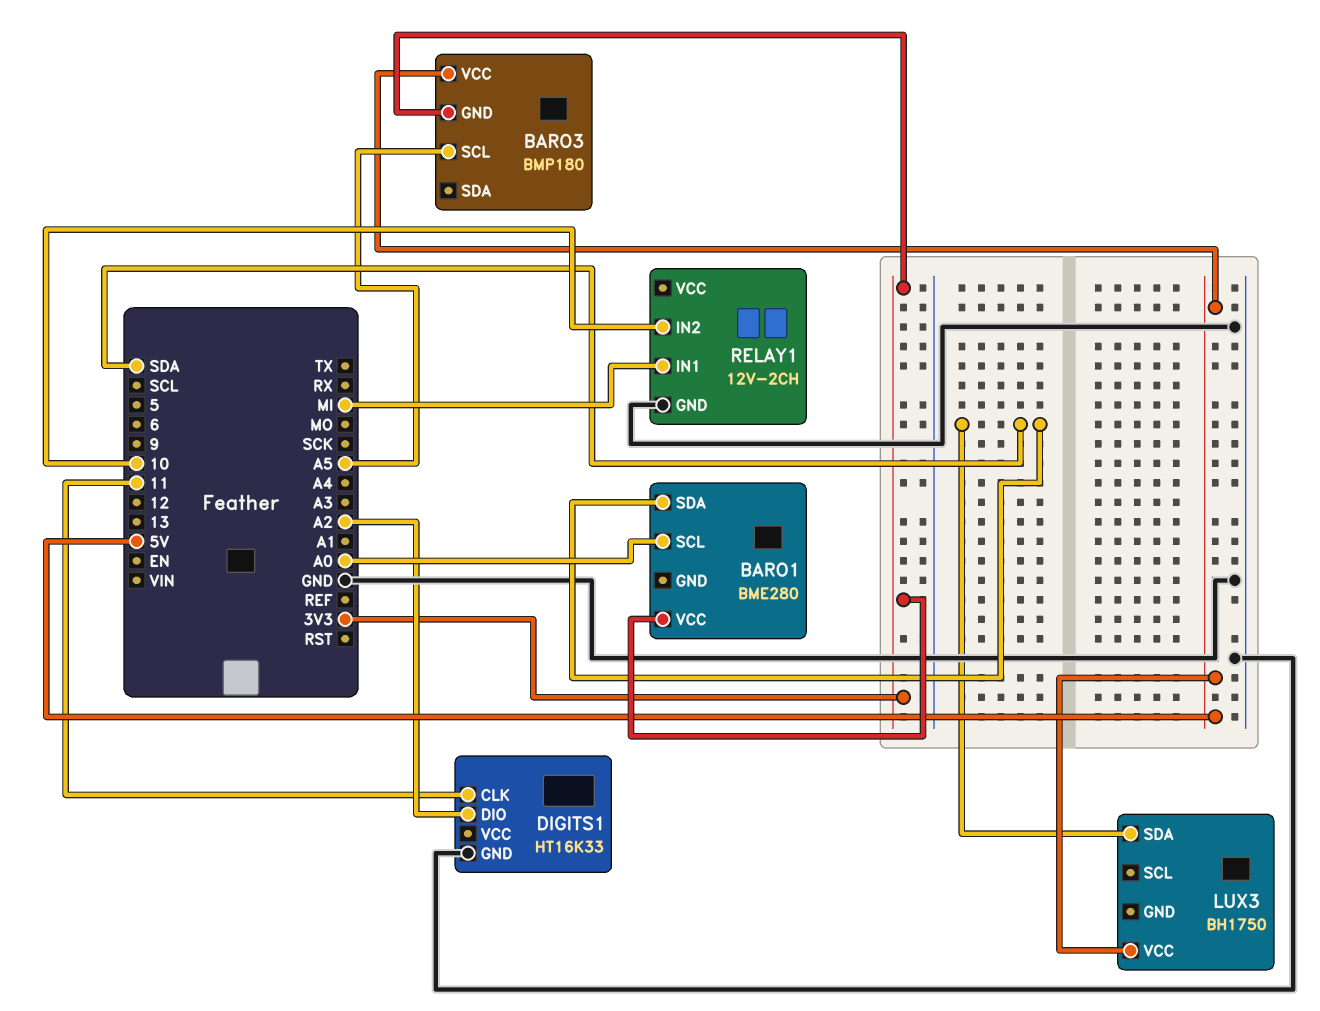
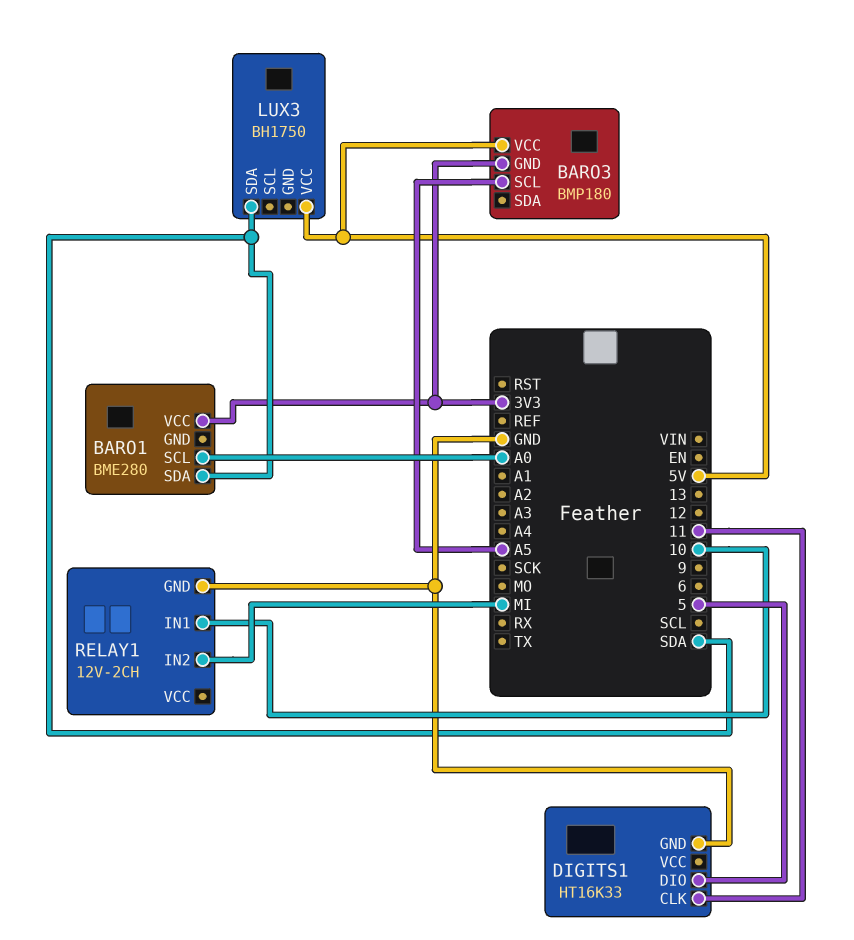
DIGITS1 pin DIO: A2 -> 5
RELAY1 pin IN1: MI -> 10
RELAY1 pin IN2: 10 -> MI

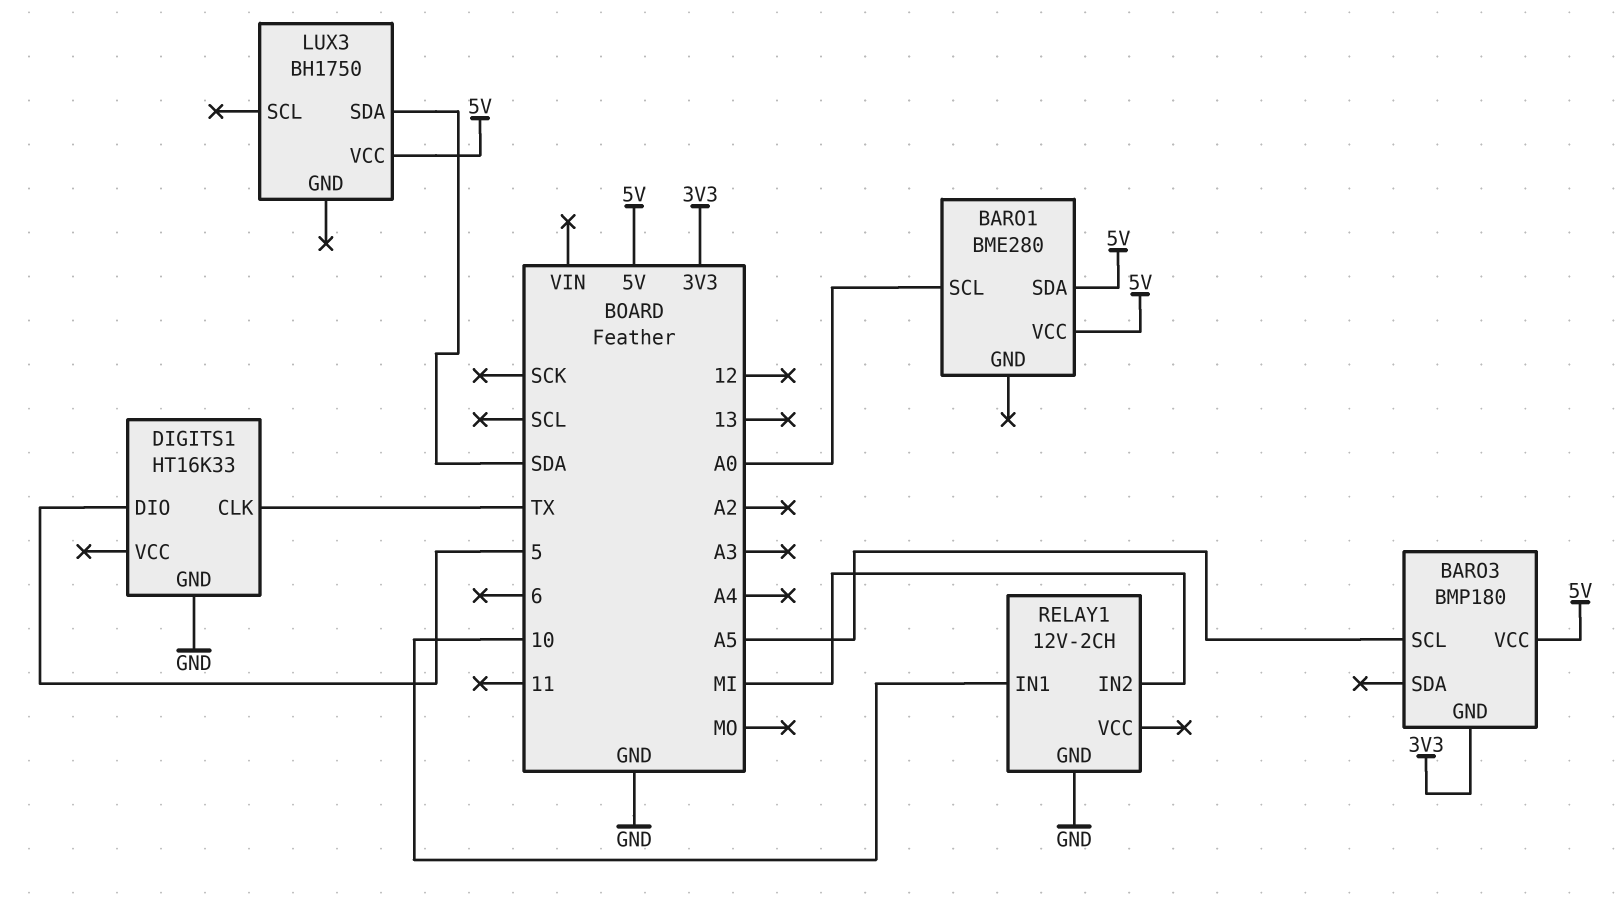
BARO1 pin SDA: SDA -> 5V
BARO1 pin VCC: 3V3 -> 5V
DIGITS1 pin CLK: 11 -> TX

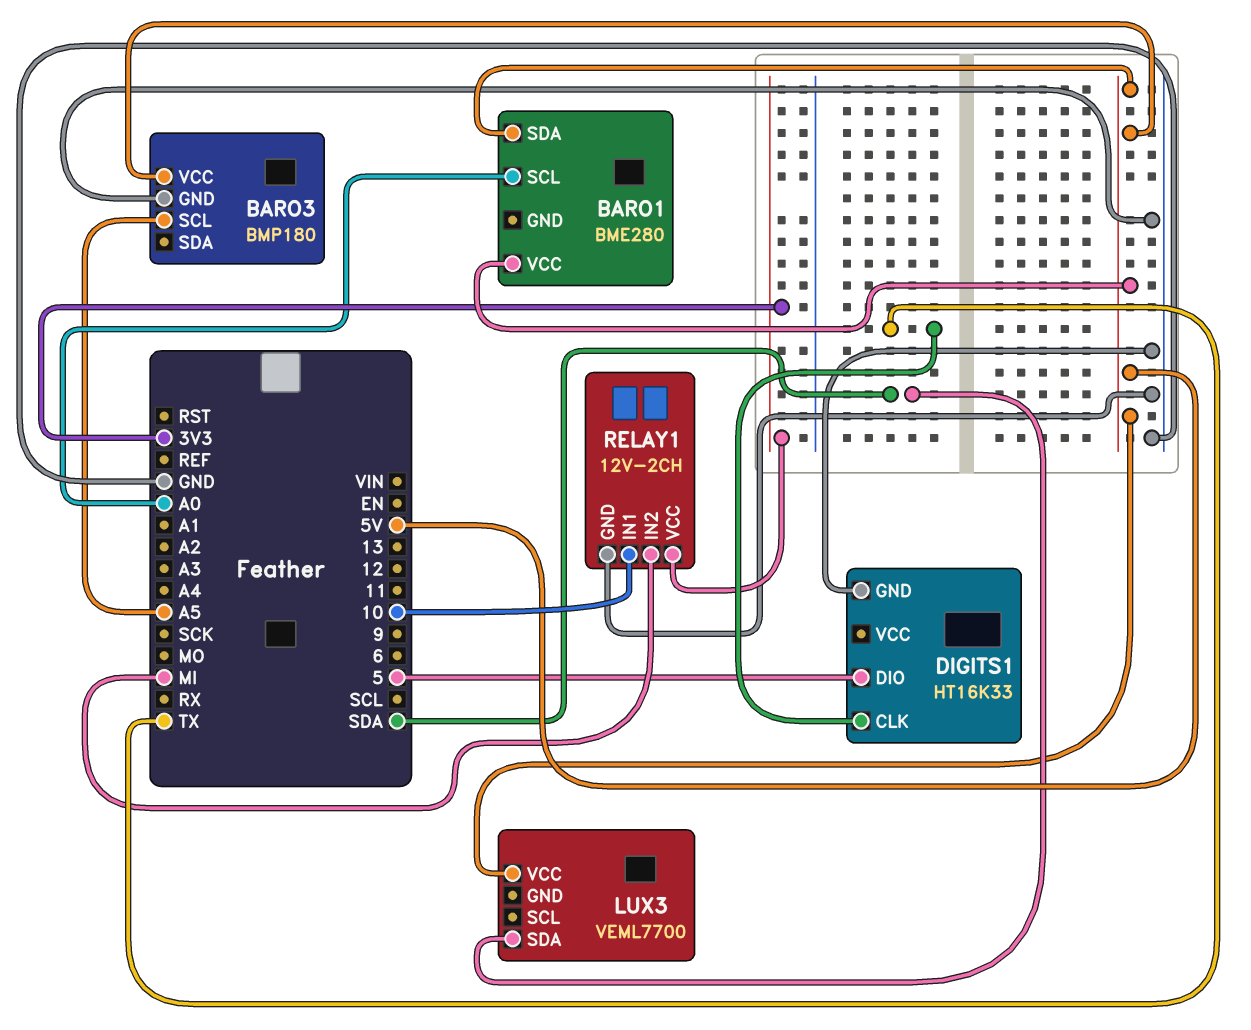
BARO3 pin GND: 3V3 -> GND
LUX3: BH1750 -> VEML7700
RELAY1 pin VCC: none -> 3V3

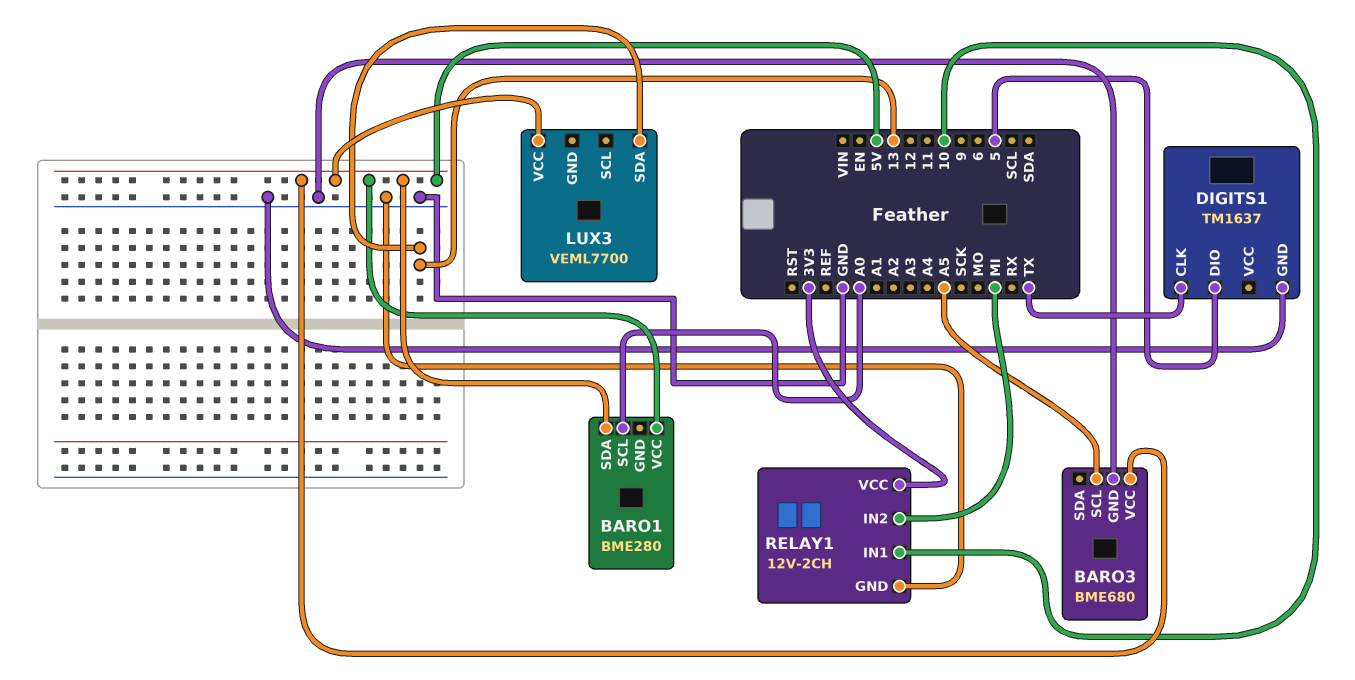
BARO3: BMP180 -> BME680
DIGITS1: HT16K33 -> TM1637
LUX3 pin SDA: SDA -> 13

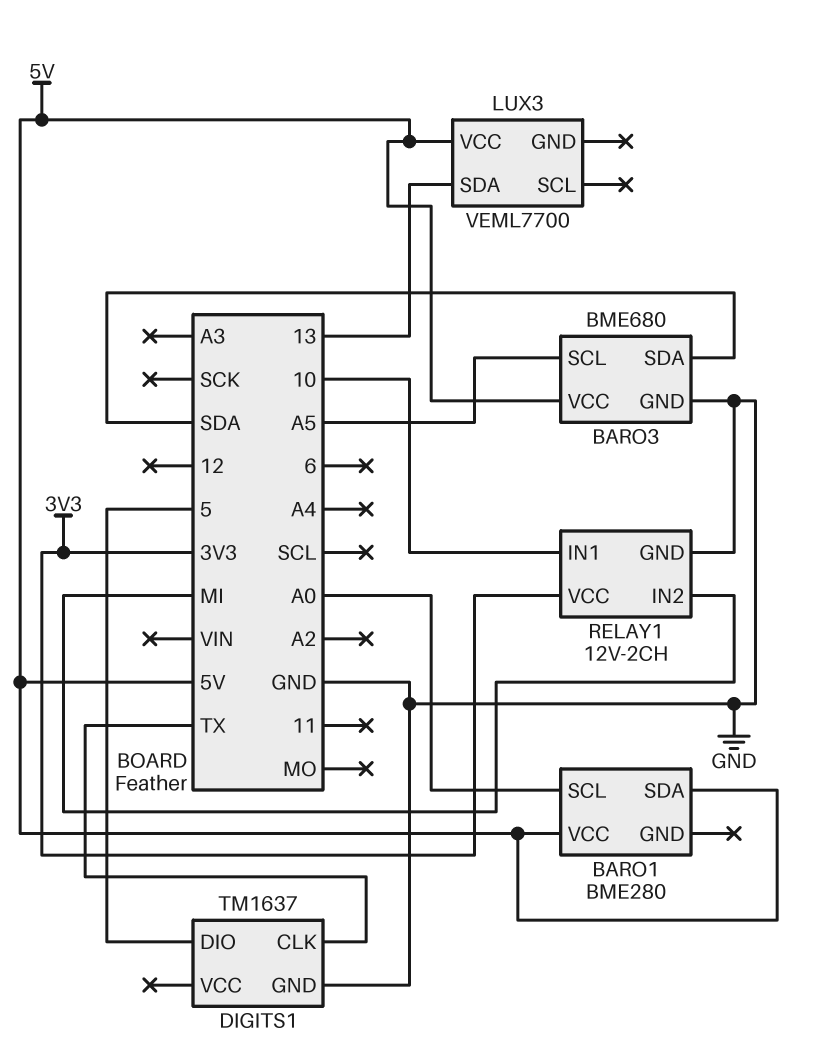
BARO3 pin SDA: none -> SDA

